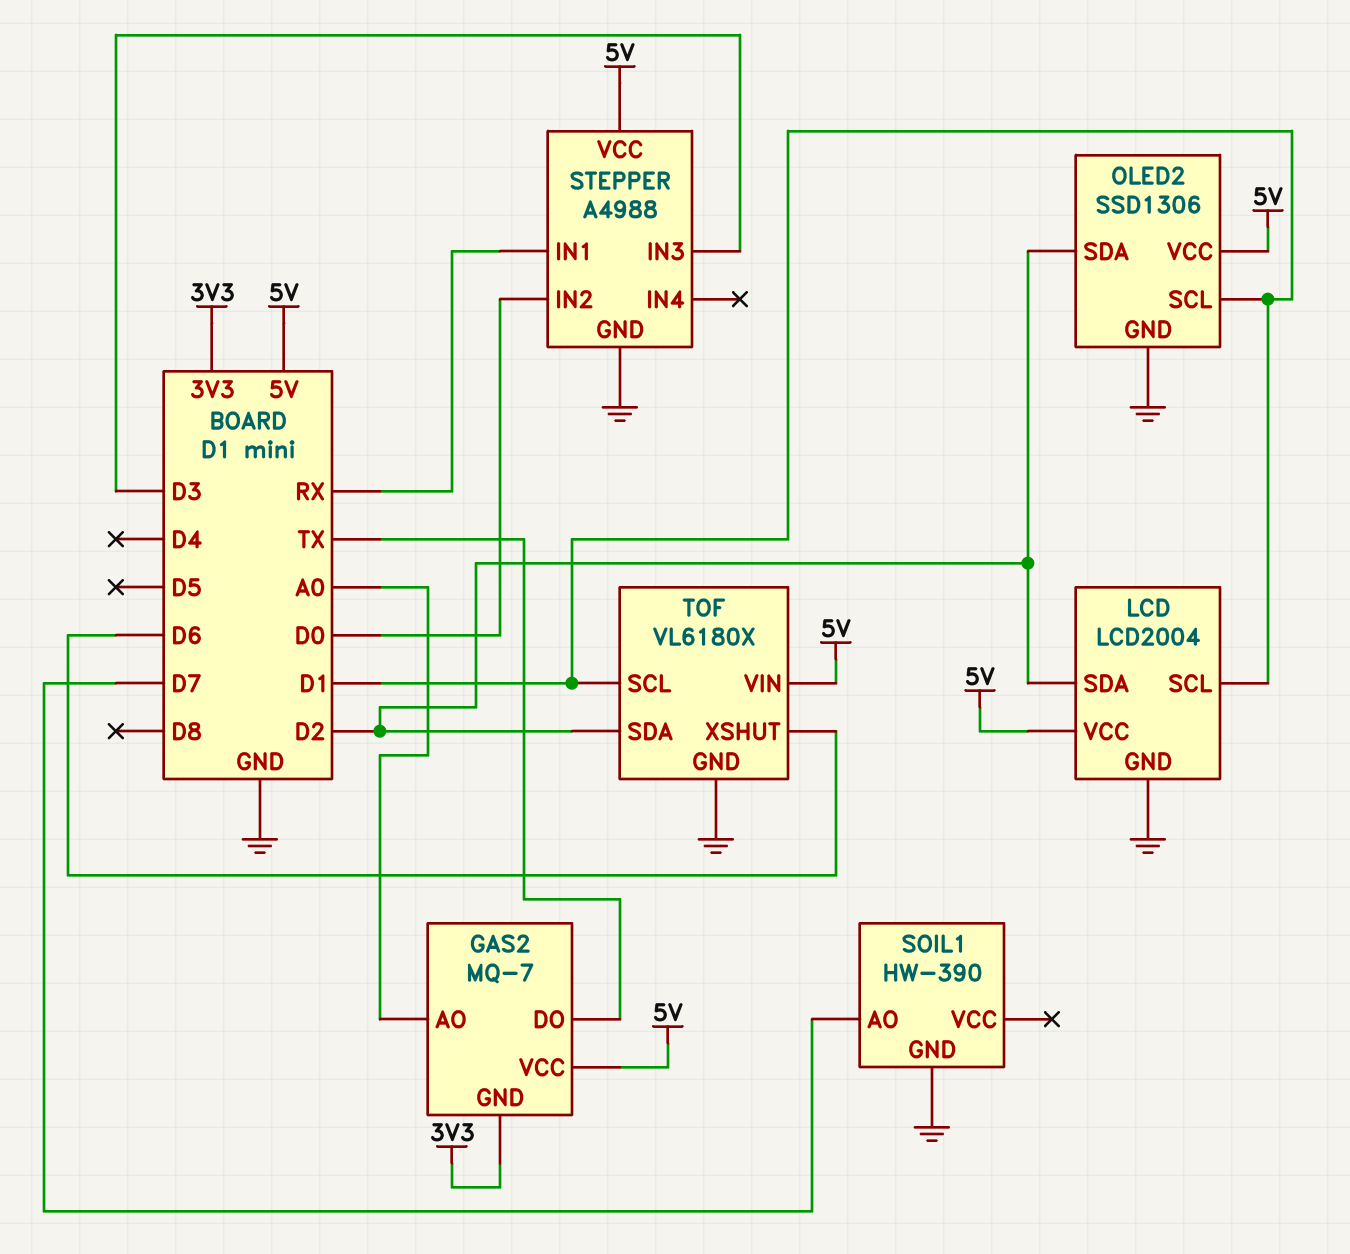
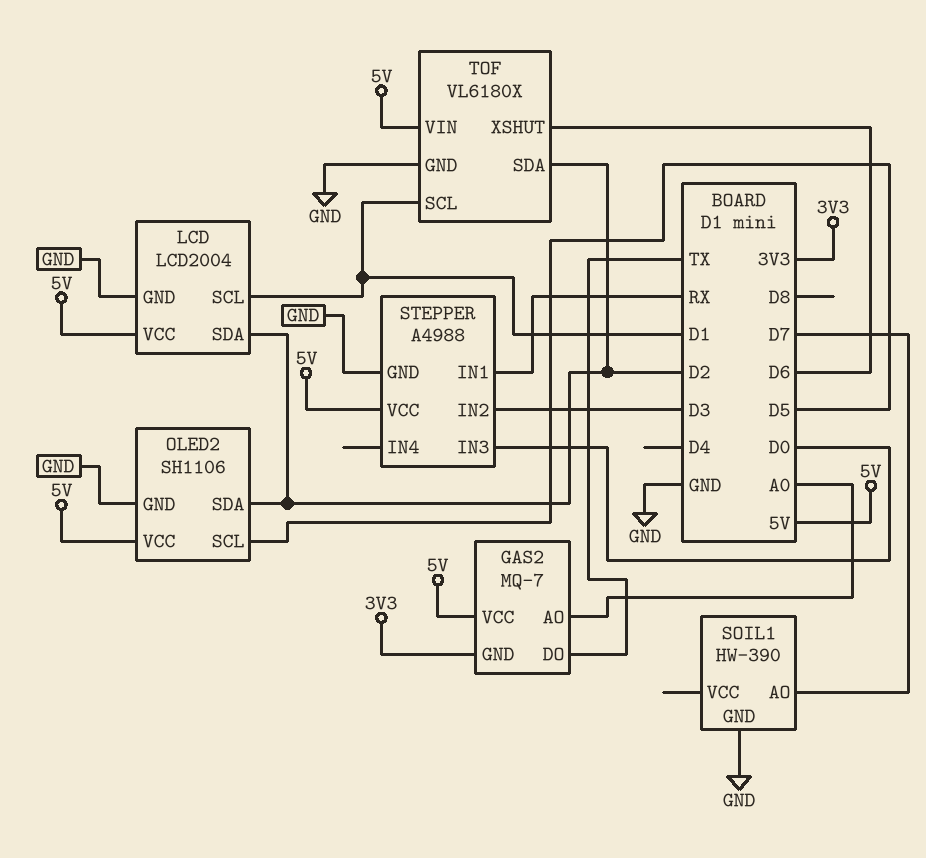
OLED2: SSD1306 -> SH1106
OLED2 pin SCL: D1 -> D5
STEPPER pin IN2: D0 -> D3
STEPPER pin IN3: D3 -> D0

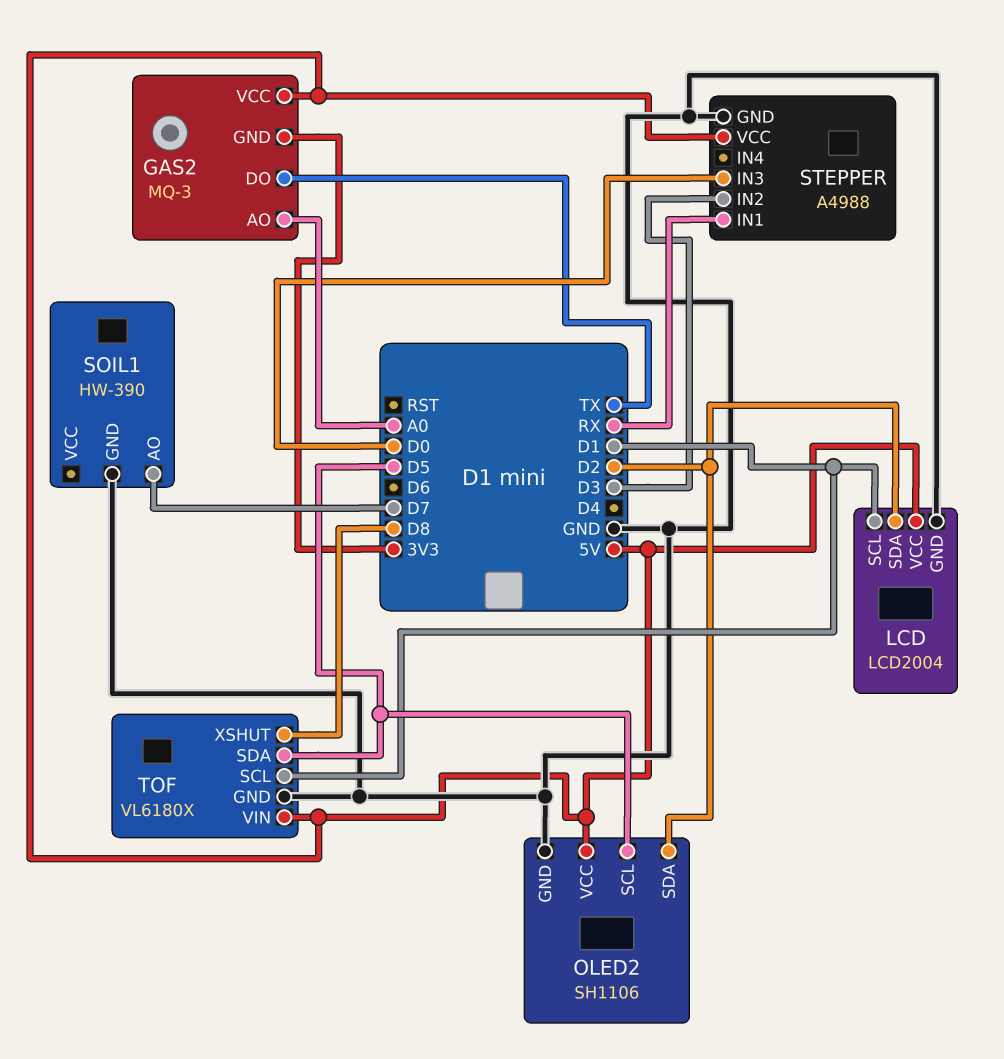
GAS2: MQ-7 -> MQ-3
TOF pin SDA: D2 -> D5
TOF pin XSHUT: D6 -> D8

